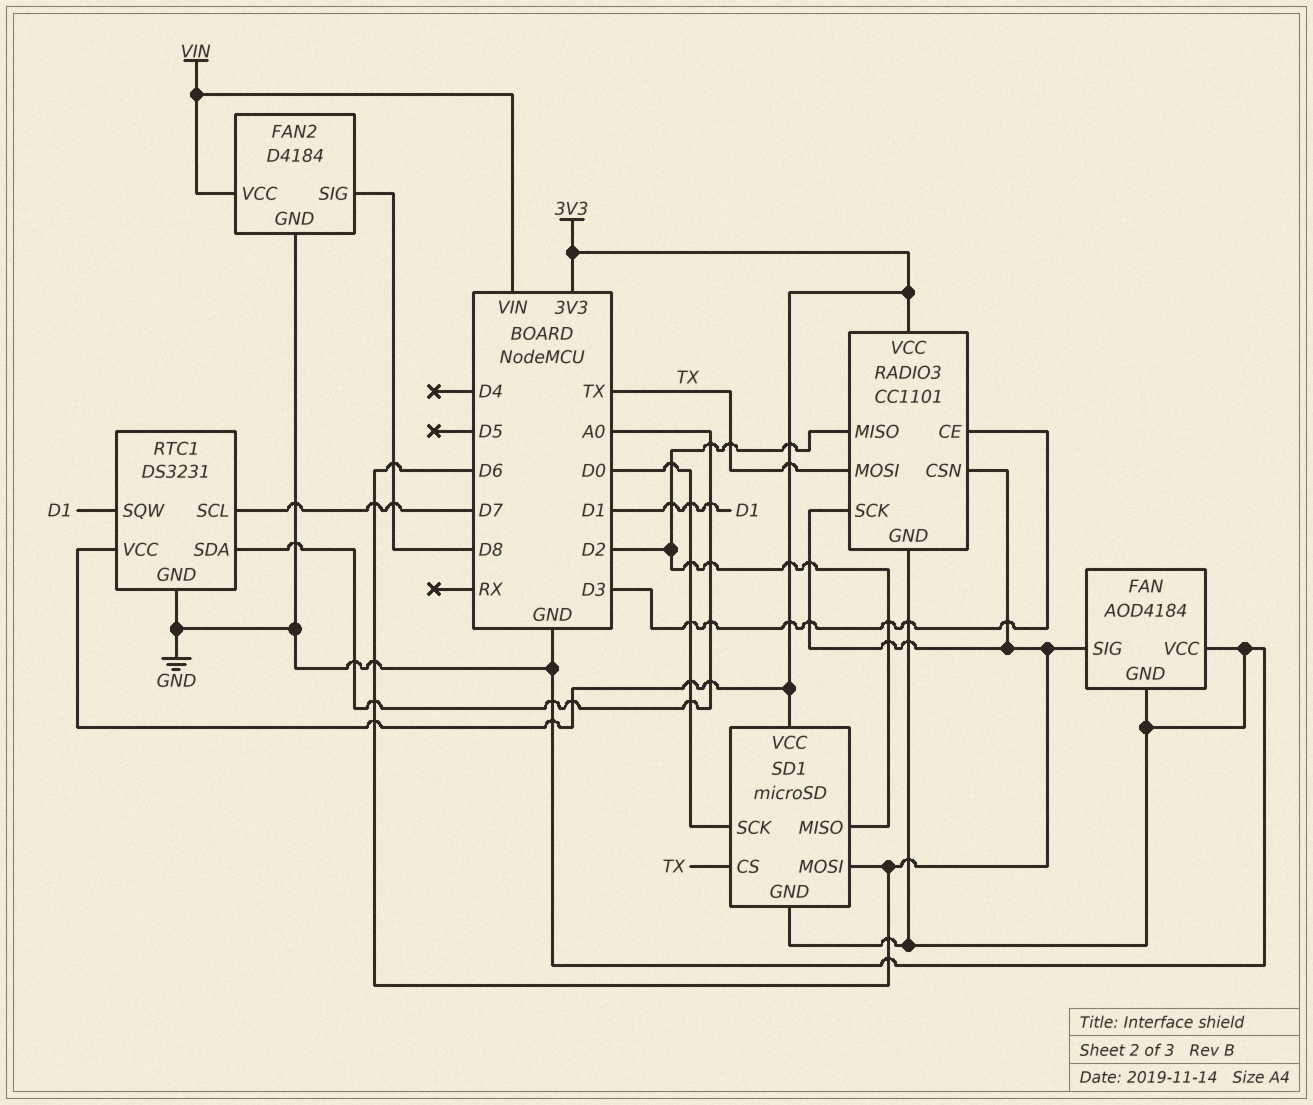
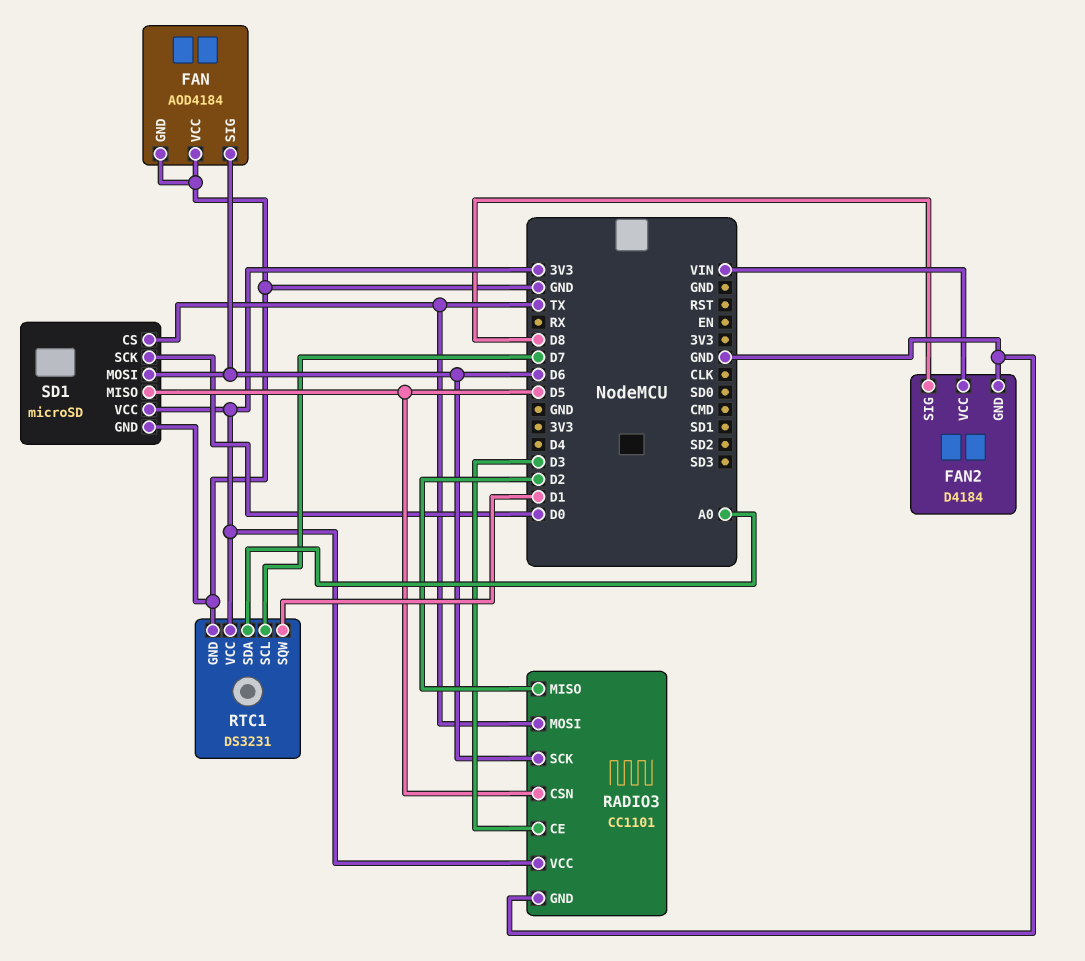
RADIO3 pin CSN: D6 -> D5
SD1 pin MISO: D2 -> D5

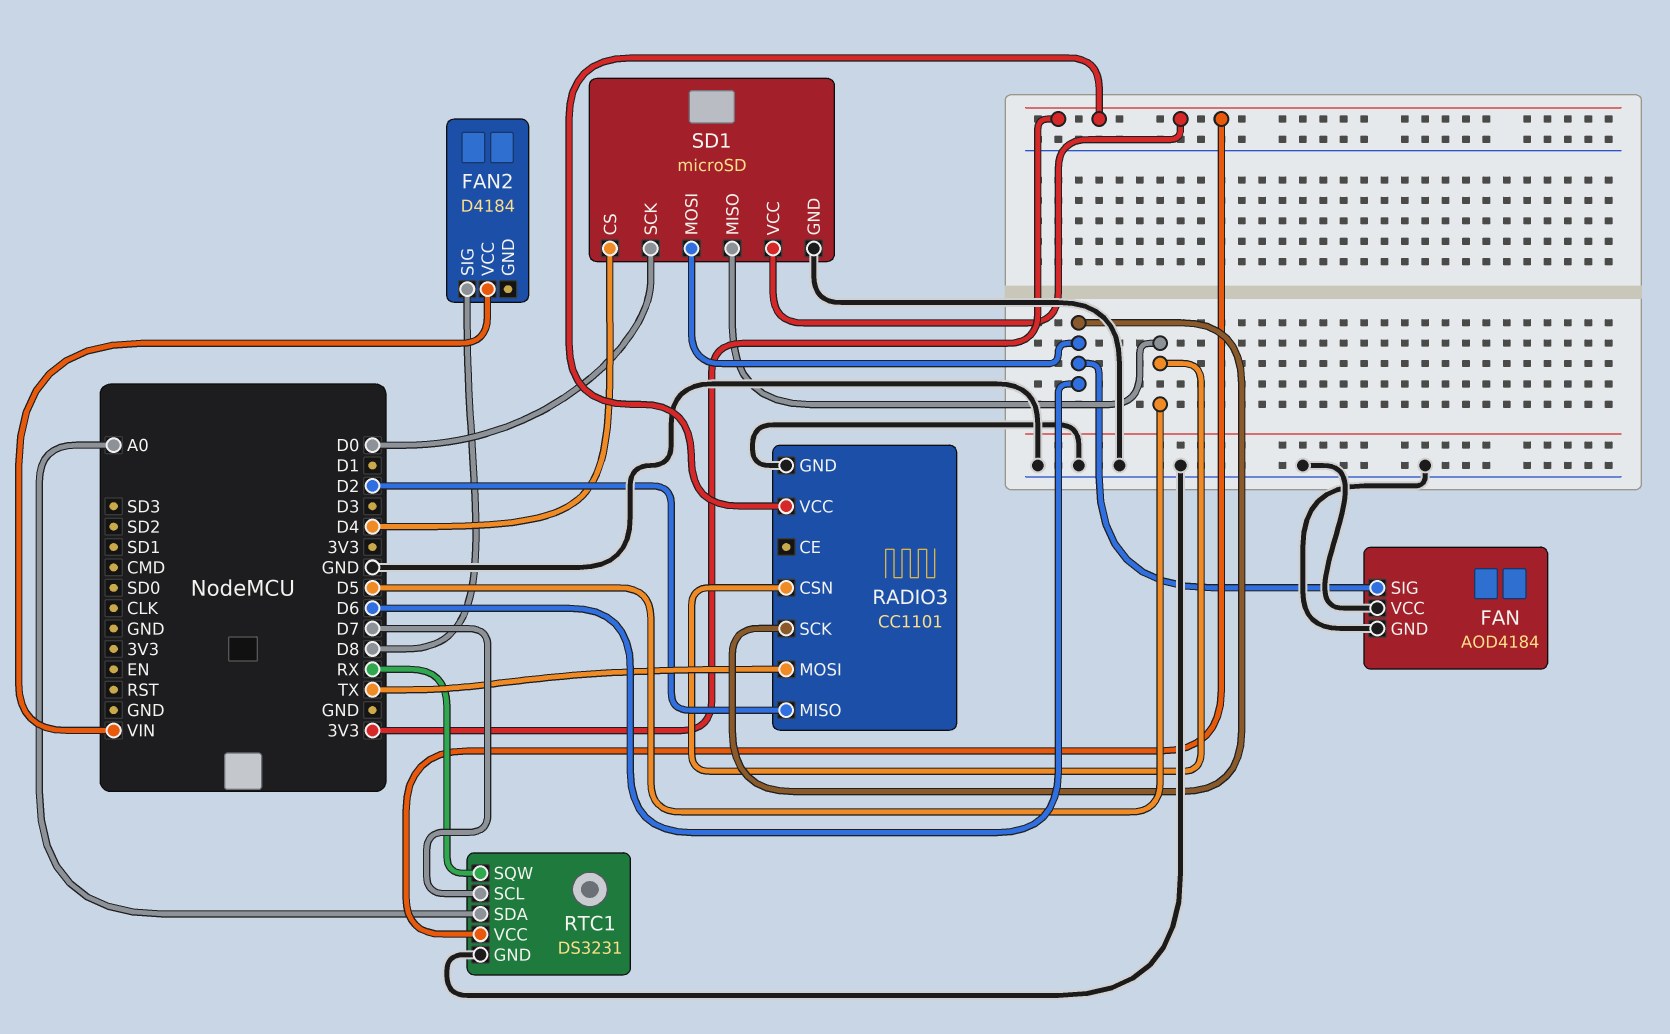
FAN2 pin GND: GND -> none
RADIO3 pin CE: D3 -> none
RTC1 pin SQW: D1 -> RX
SD1 pin CS: TX -> D4

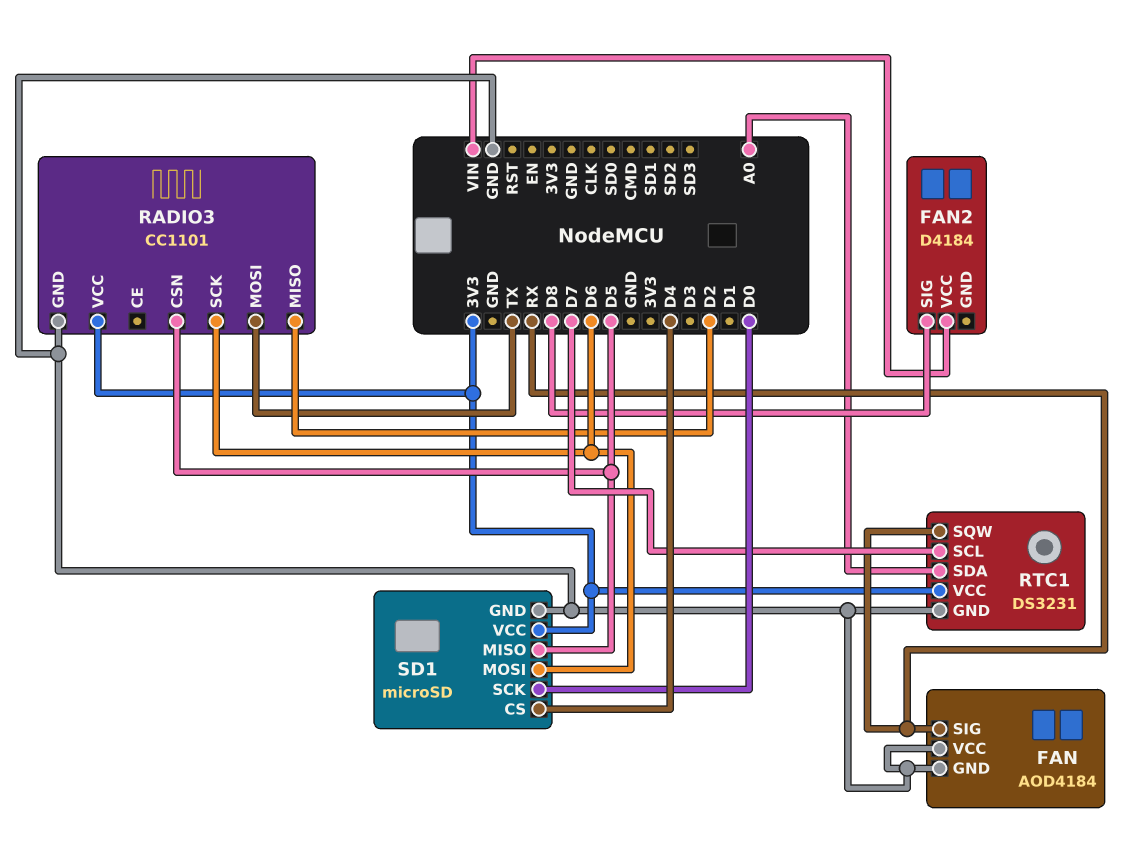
FAN pin SIG: D6 -> RX

